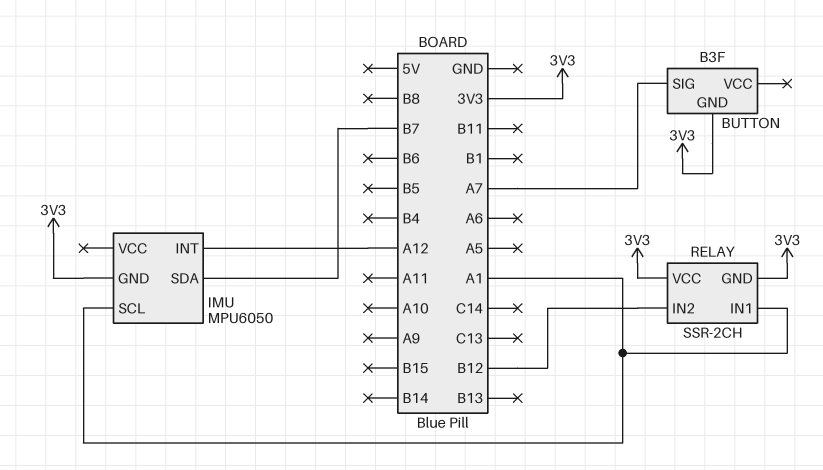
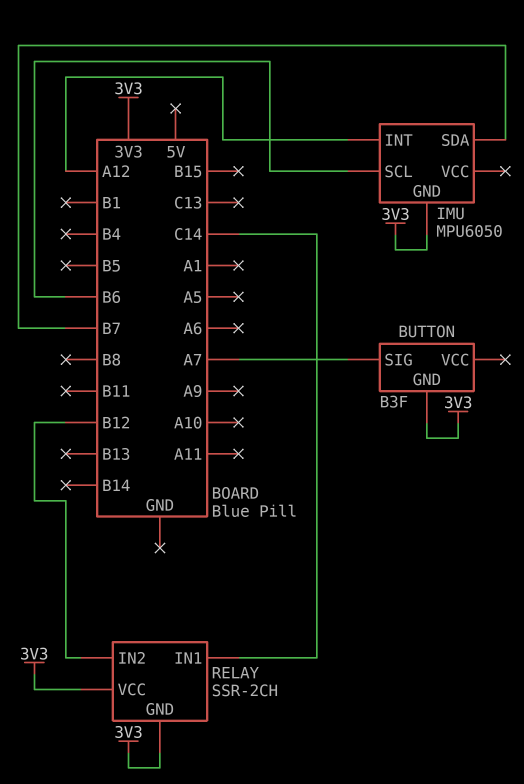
IMU pin SCL: A1 -> B6
RELAY pin IN1: A1 -> C14

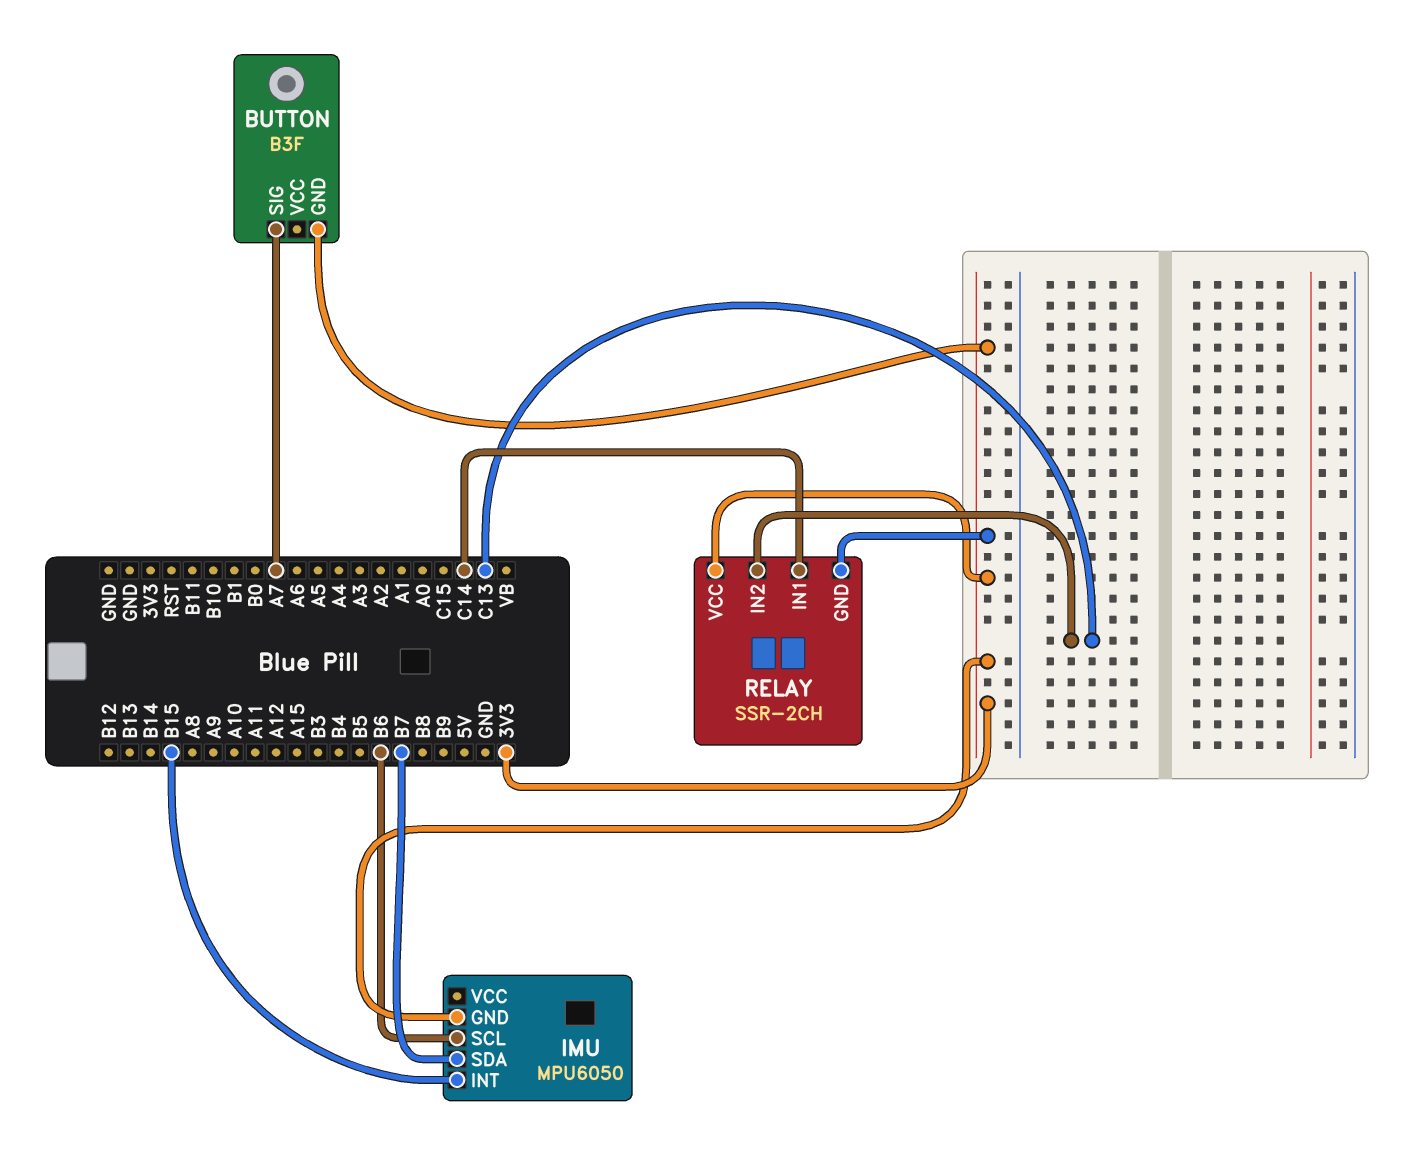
IMU pin INT: A12 -> B15
RELAY pin IN2: B12 -> C13

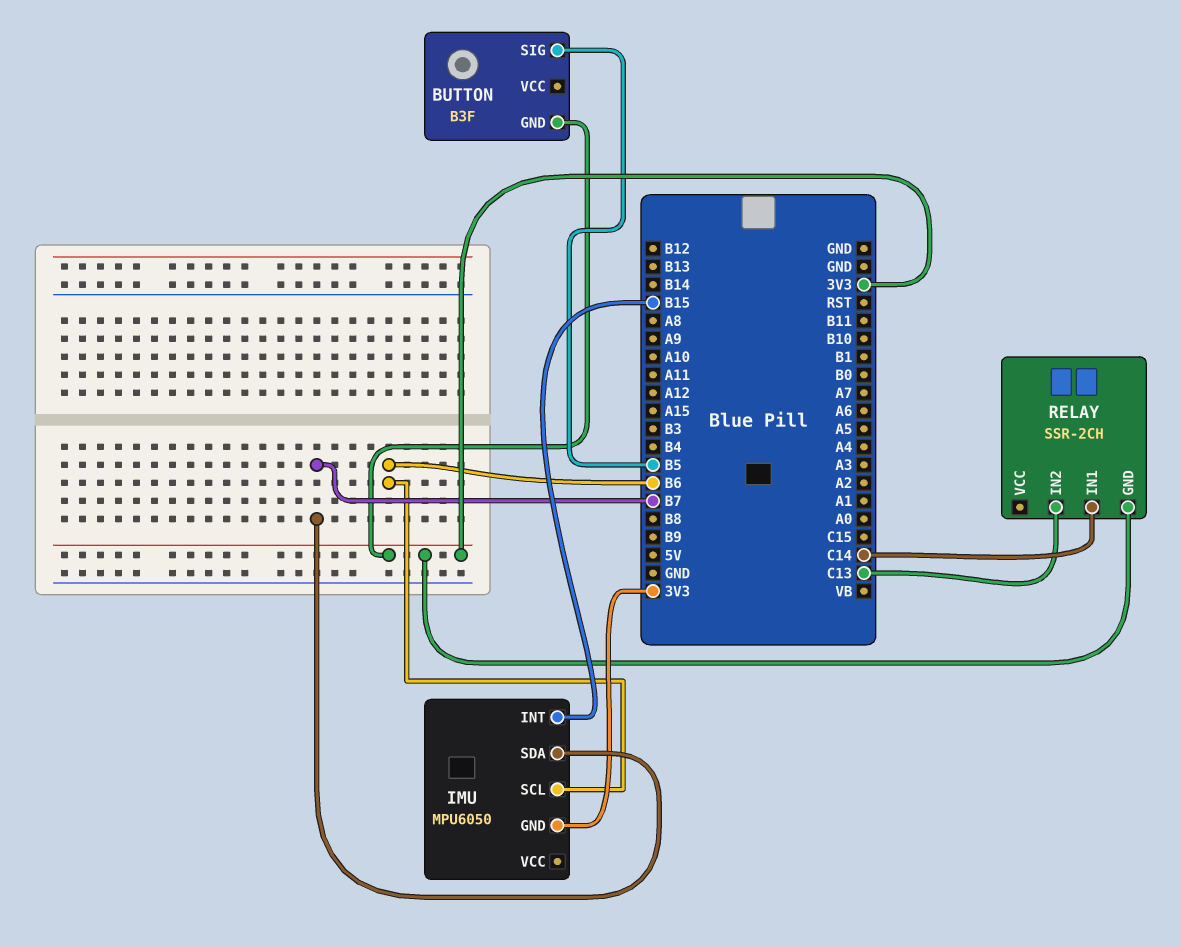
BUTTON pin SIG: A7 -> B5
RELAY pin VCC: 3V3 -> none

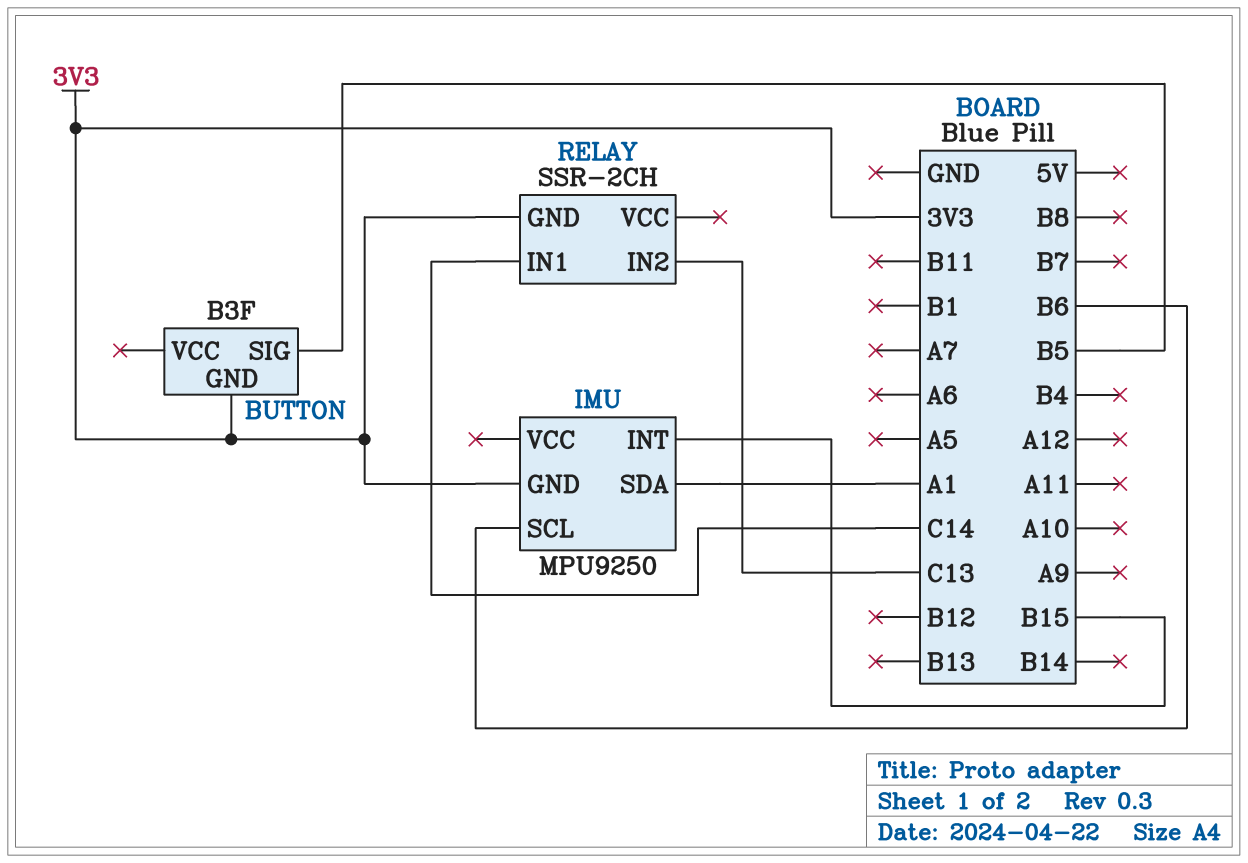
IMU: MPU6050 -> MPU9250
IMU pin SDA: B7 -> A1

